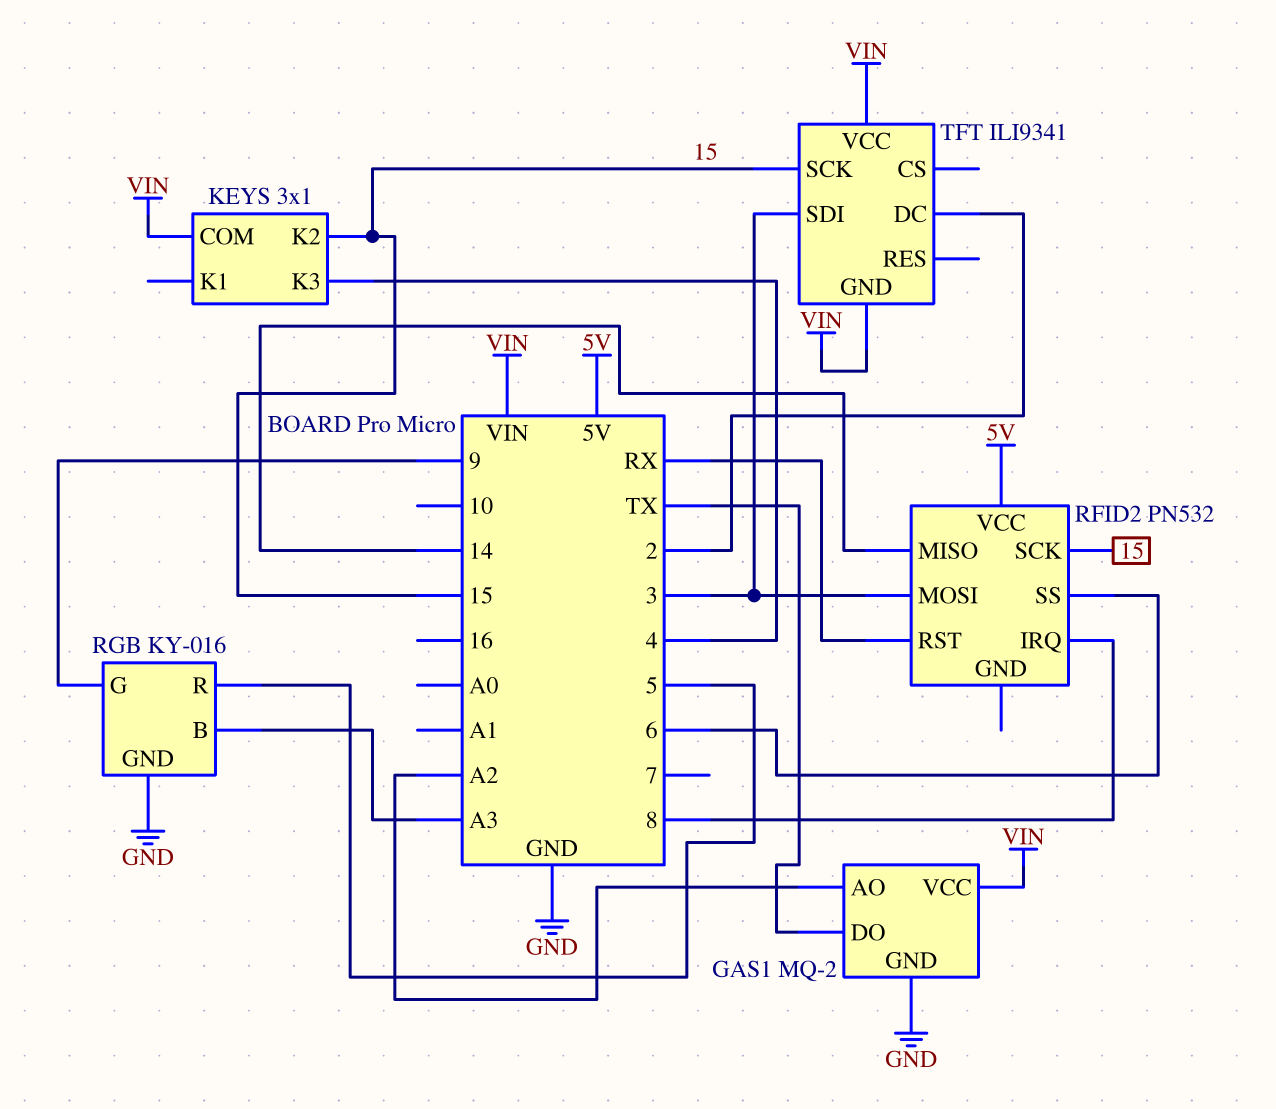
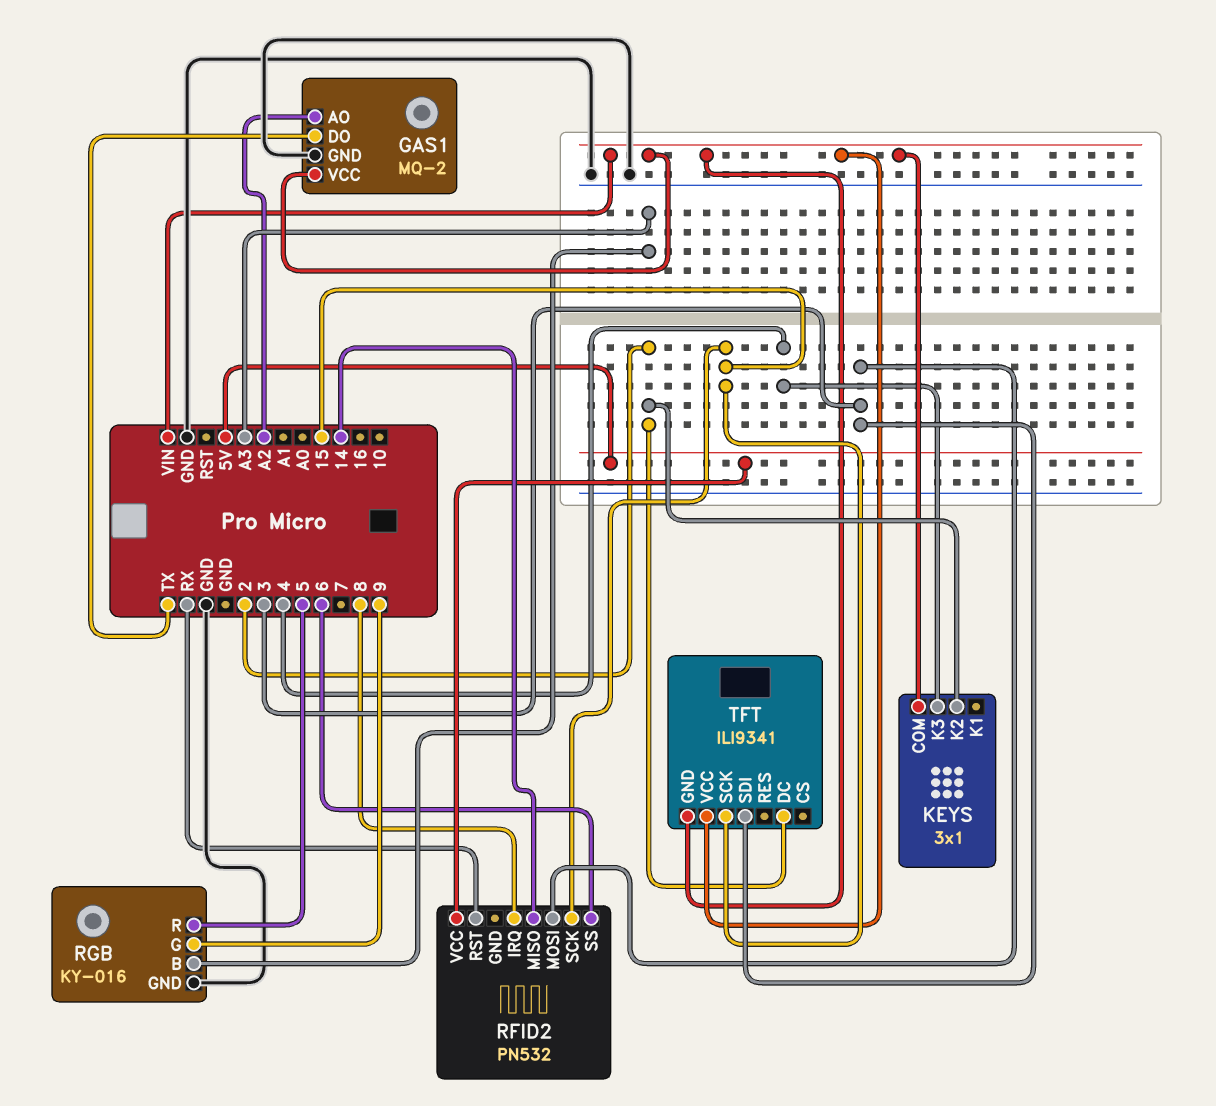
KEYS pin K2: 15 -> 2

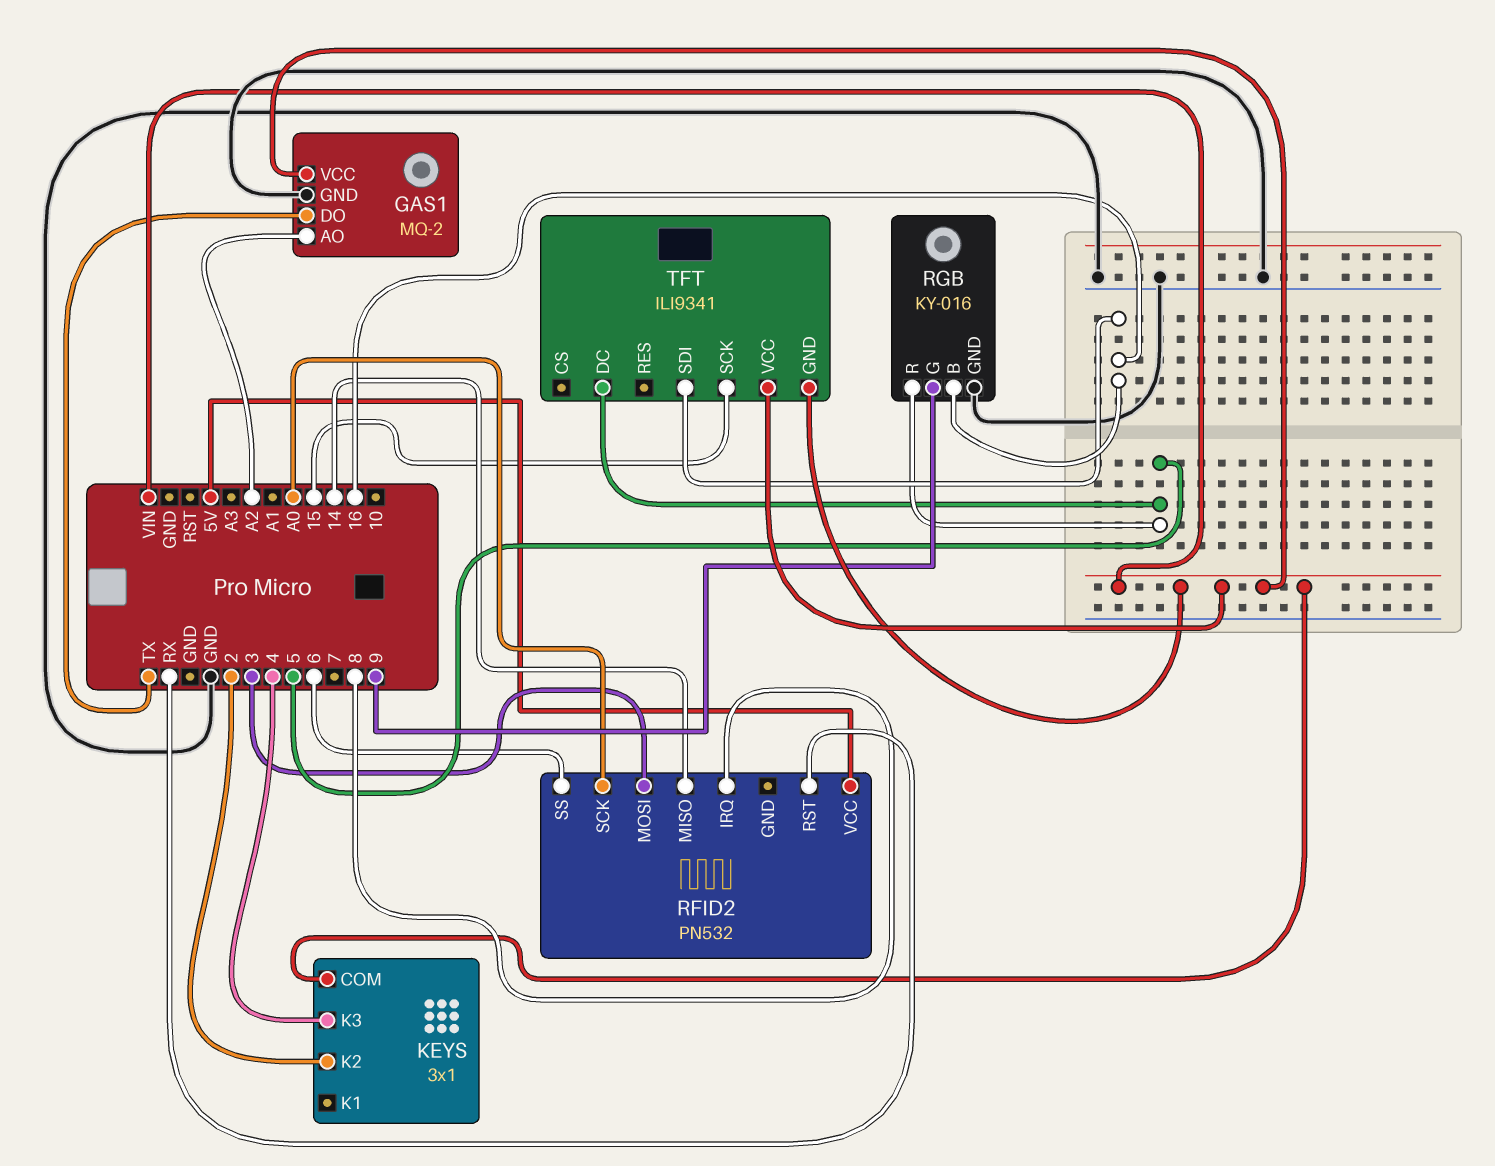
RFID2 pin SCK: 15 -> A0
RGB pin B: A3 -> 16
TFT pin DC: 2 -> 5
TFT pin SDI: 3 -> 16

